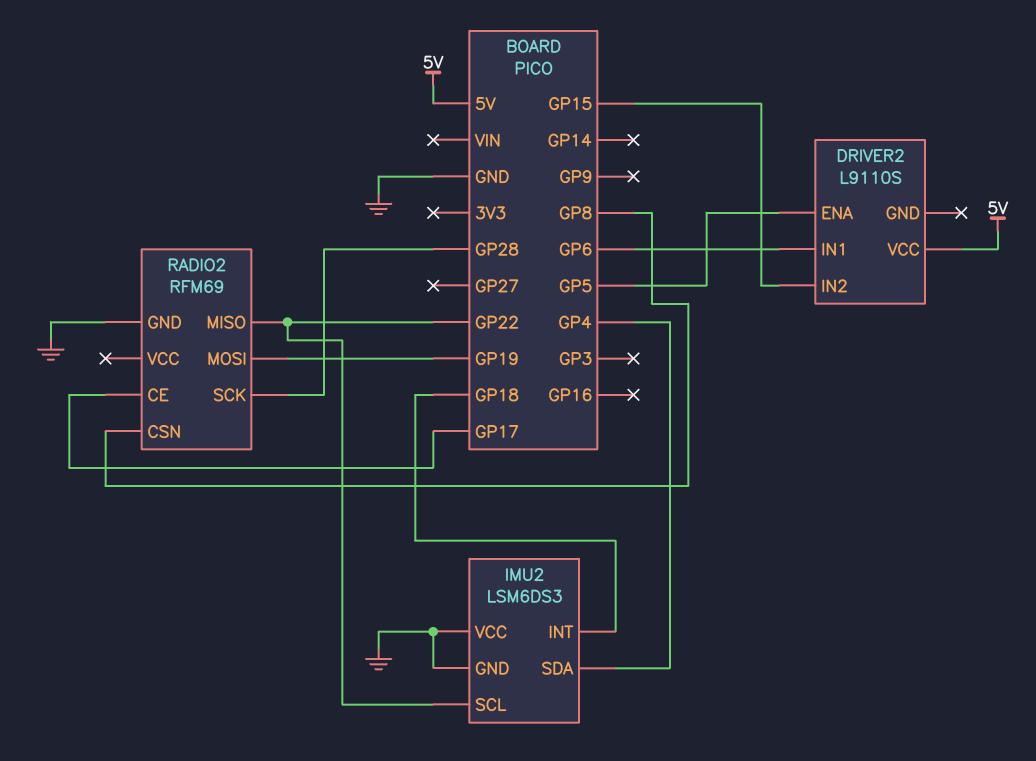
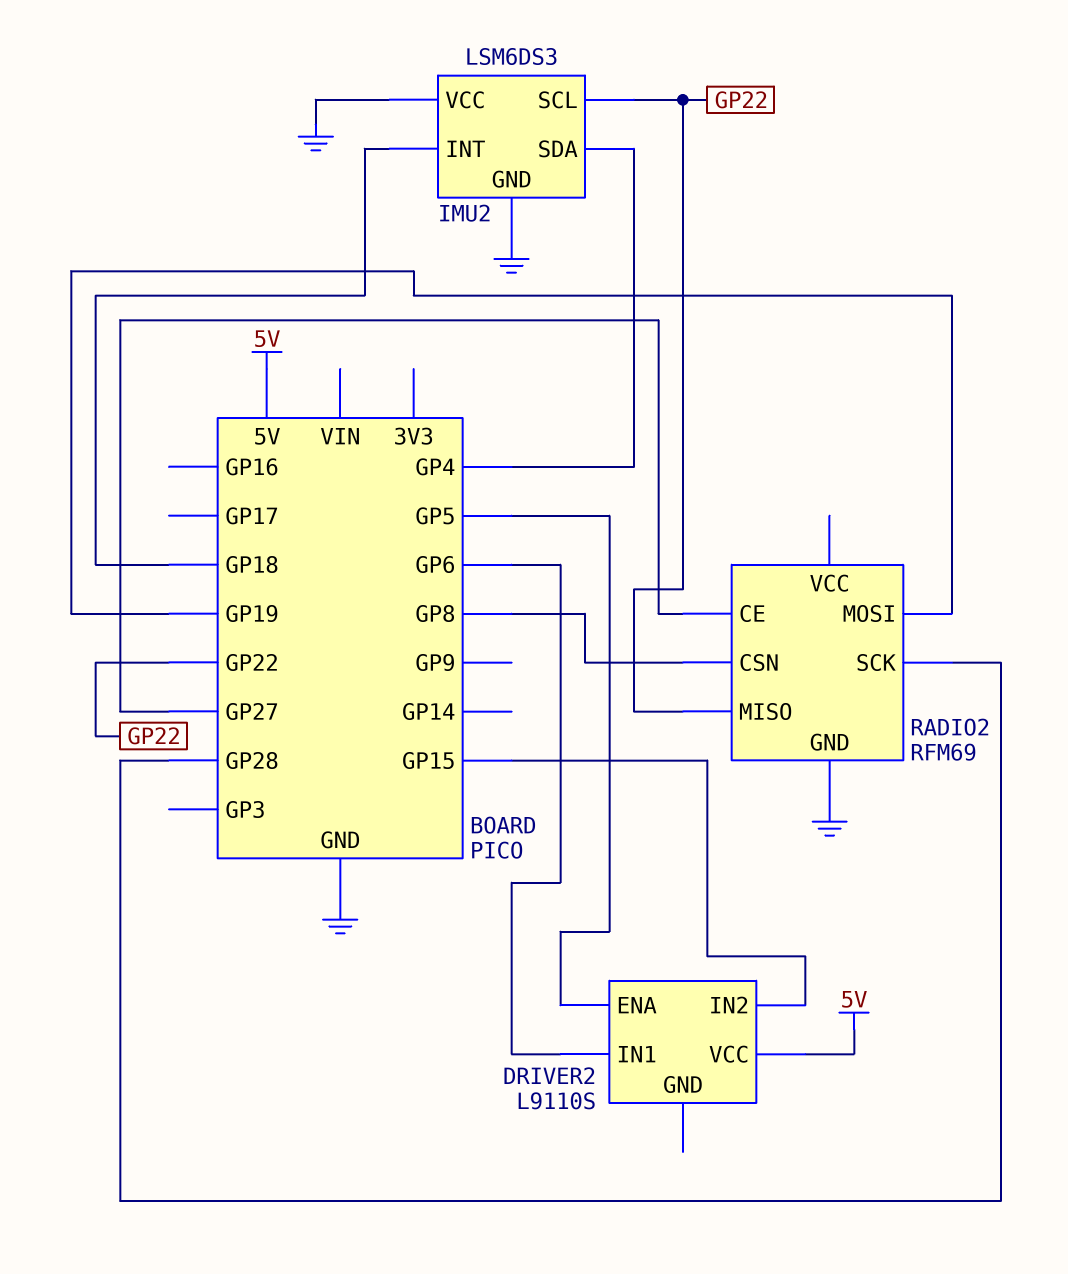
RADIO2 pin CE: GP17 -> GP27

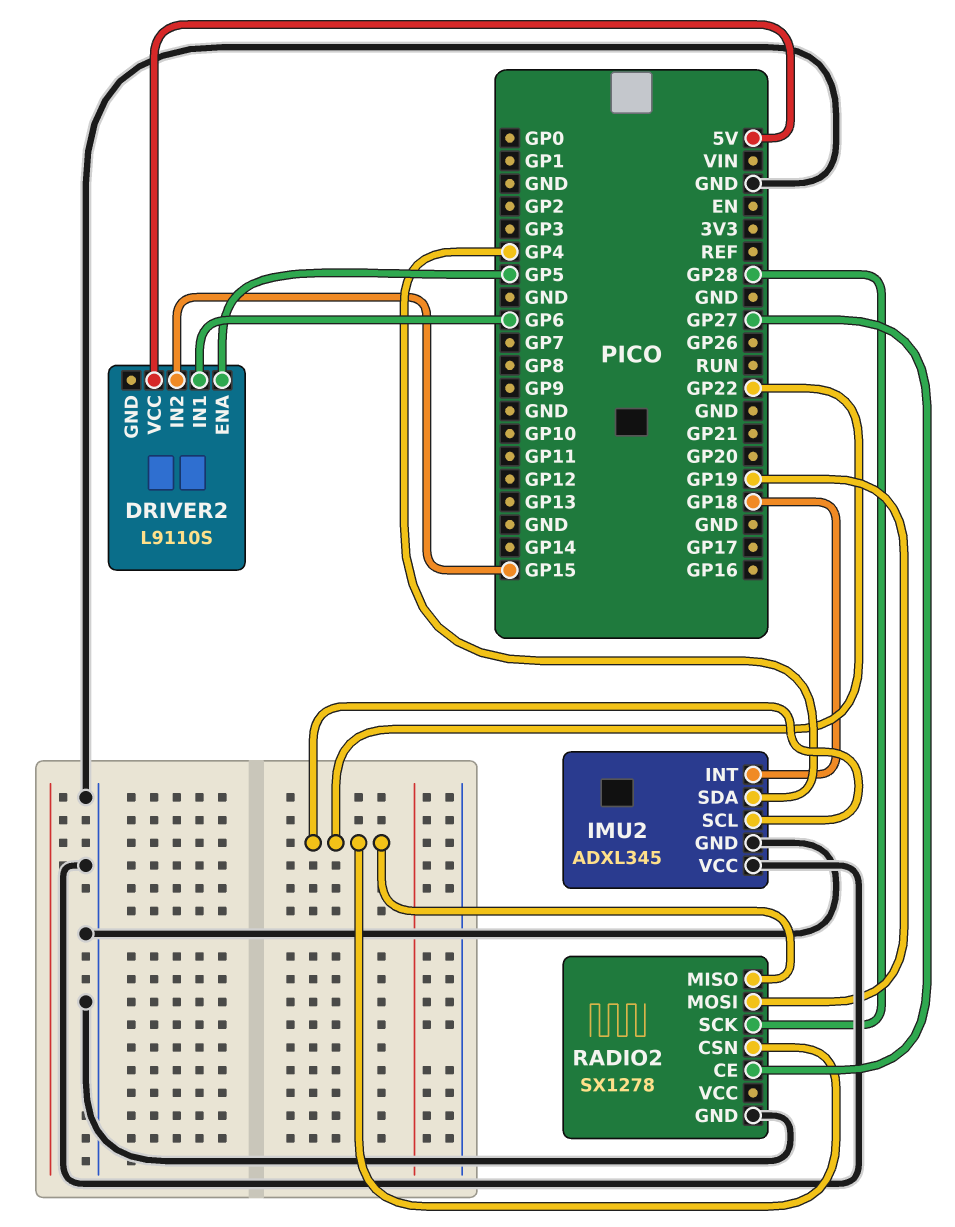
IMU2: LSM6DS3 -> ADXL345
RADIO2: RFM69 -> SX1278
RADIO2 pin CSN: GP8 -> GP22

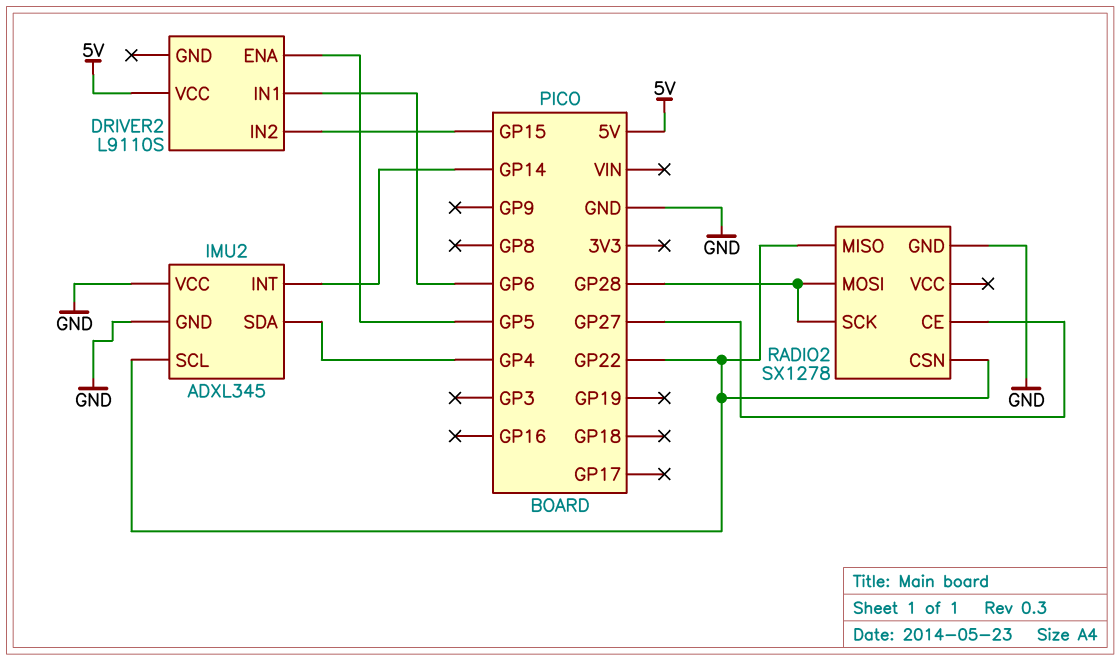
IMU2 pin INT: GP18 -> GP14
RADIO2 pin MOSI: GP19 -> GP28

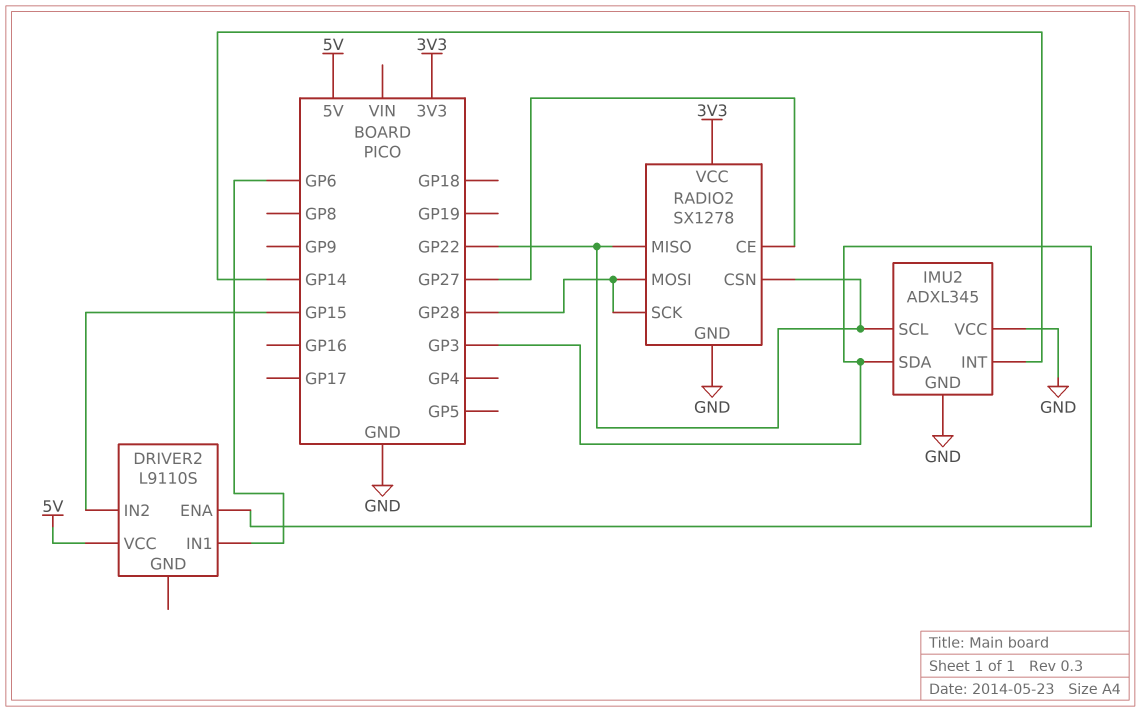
DRIVER2 pin ENA: GP5 -> GP3
IMU2 pin SDA: GP4 -> GP3
RADIO2 pin VCC: none -> 3V3

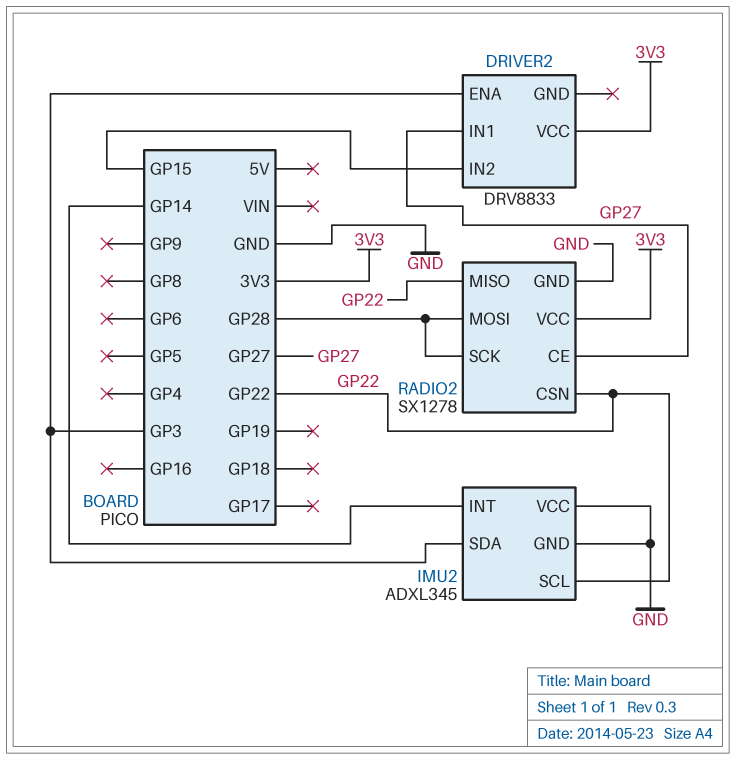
DRIVER2: L9110S -> DRV8833
DRIVER2 pin IN1: GP6 -> GP27
DRIVER2 pin VCC: 5V -> 3V3

